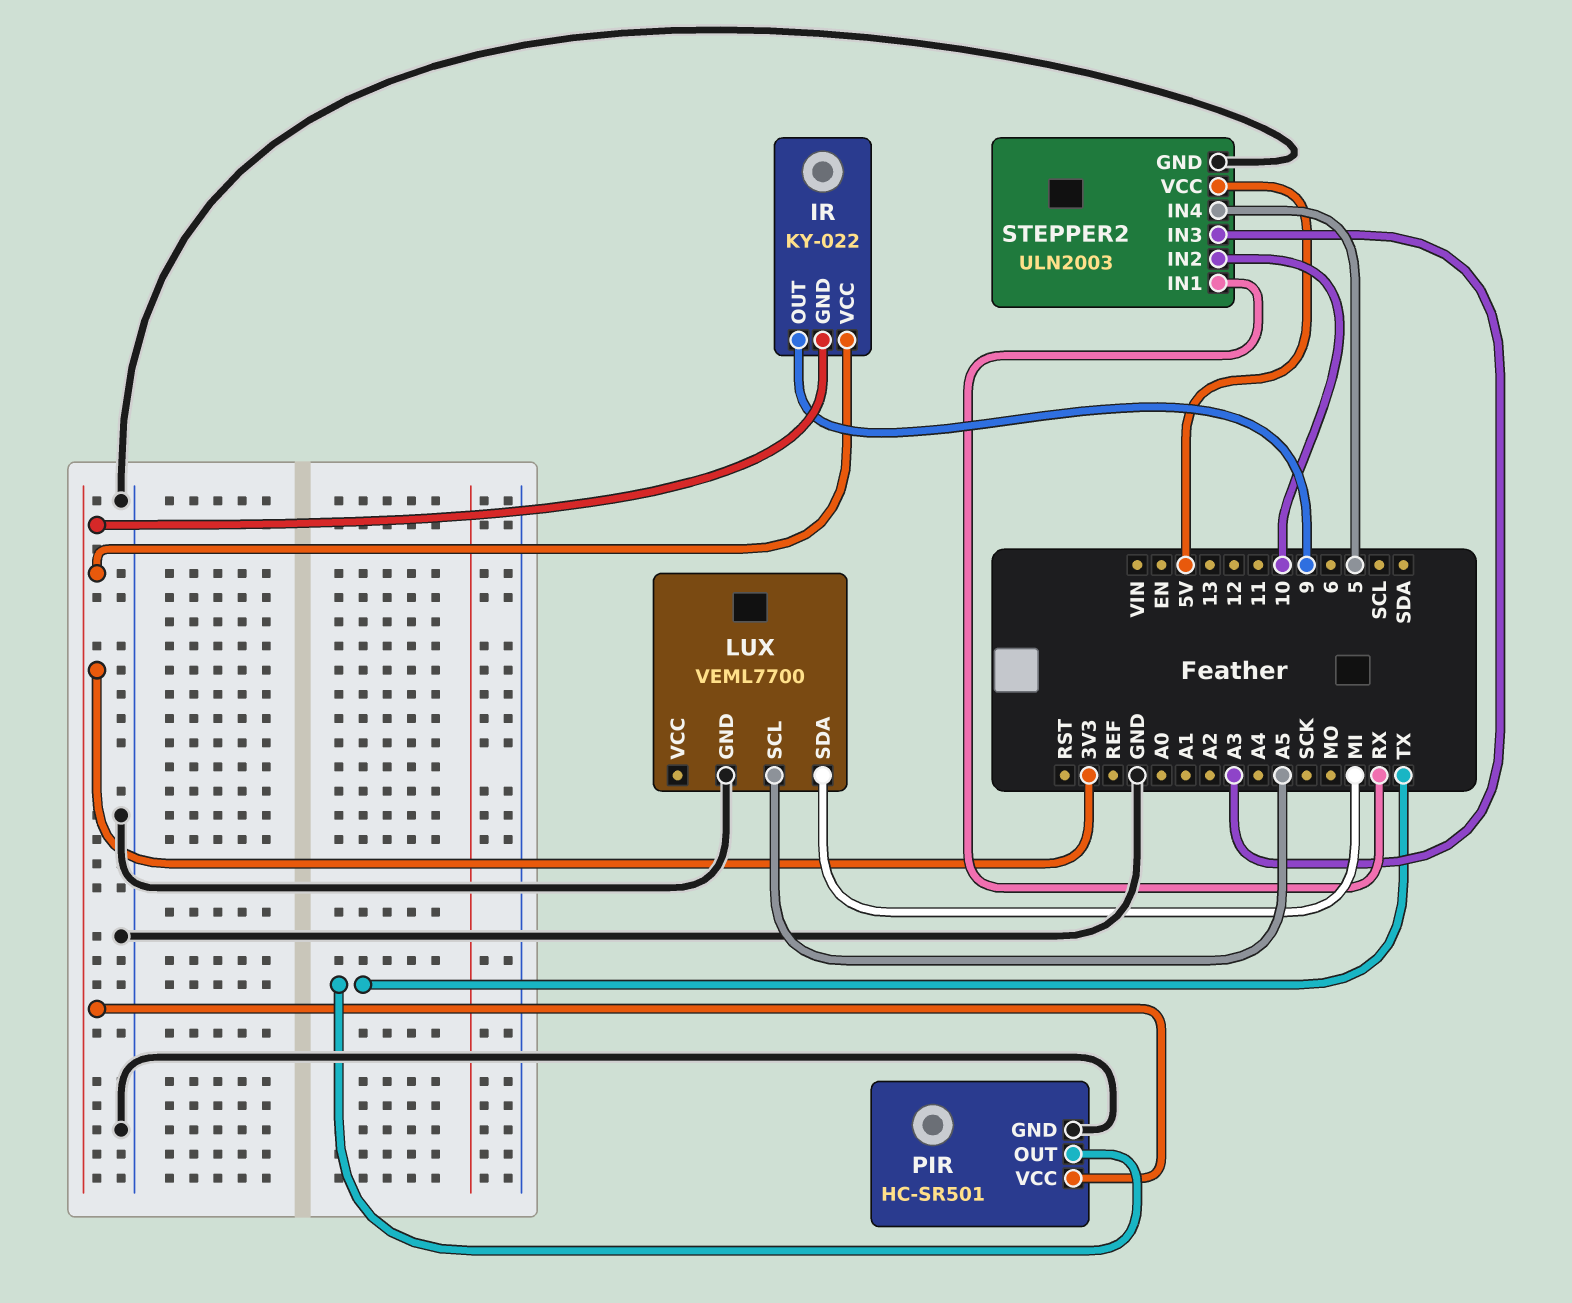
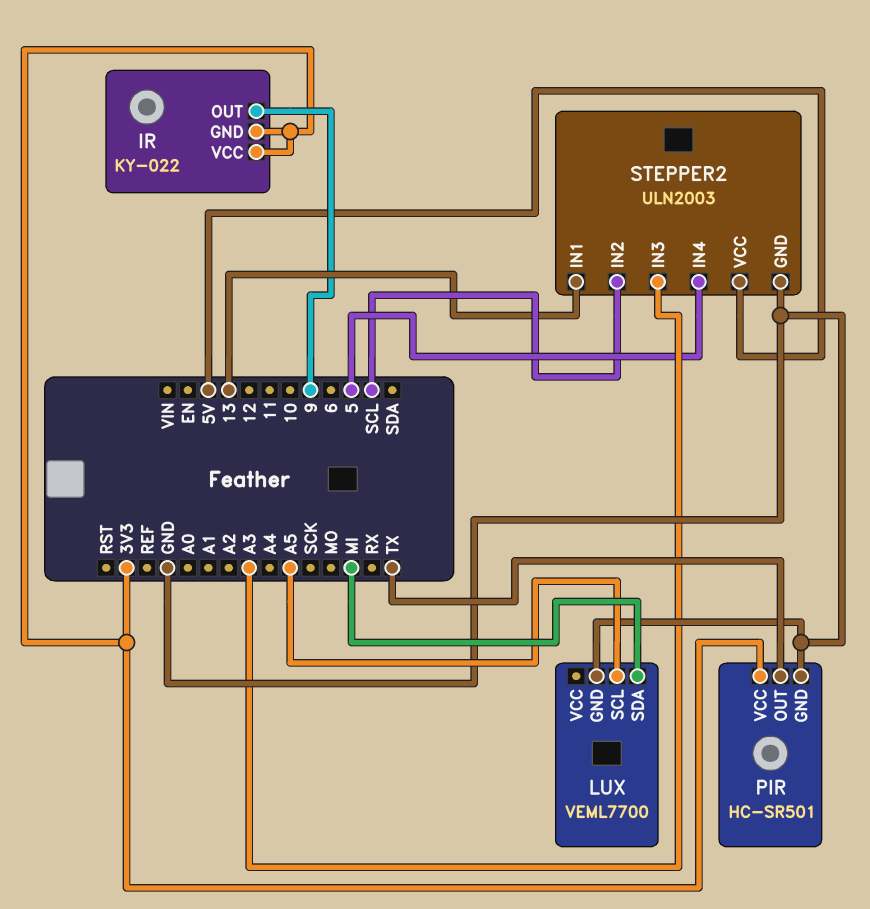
STEPPER2 pin IN1: RX -> 13
STEPPER2 pin IN2: 10 -> SCL

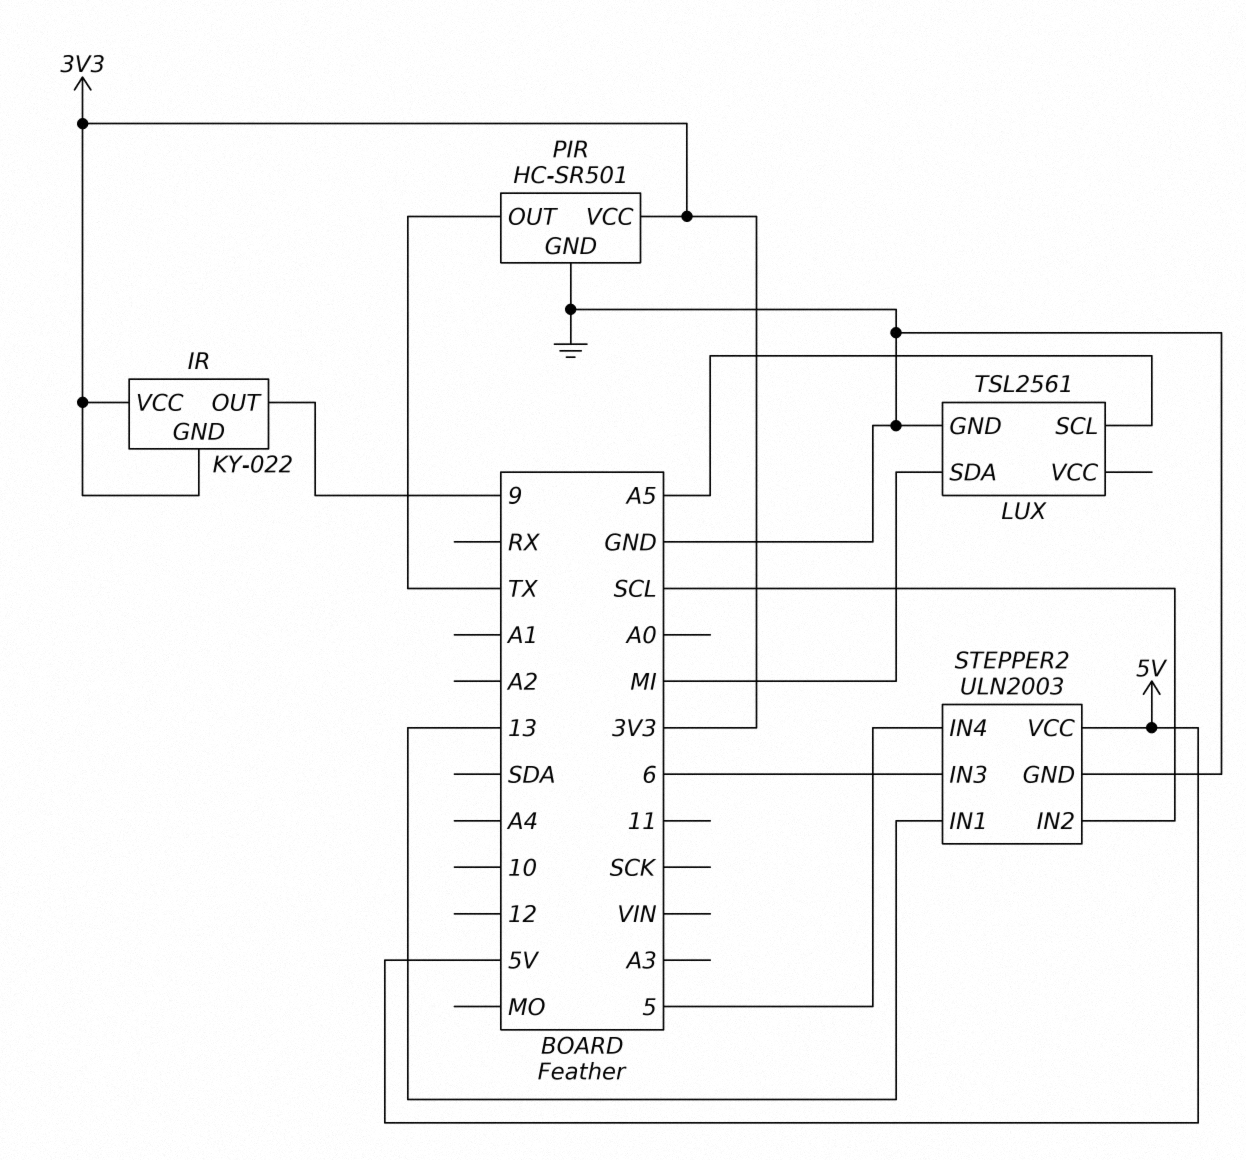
LUX: VEML7700 -> TSL2561
STEPPER2 pin IN3: A3 -> 6

